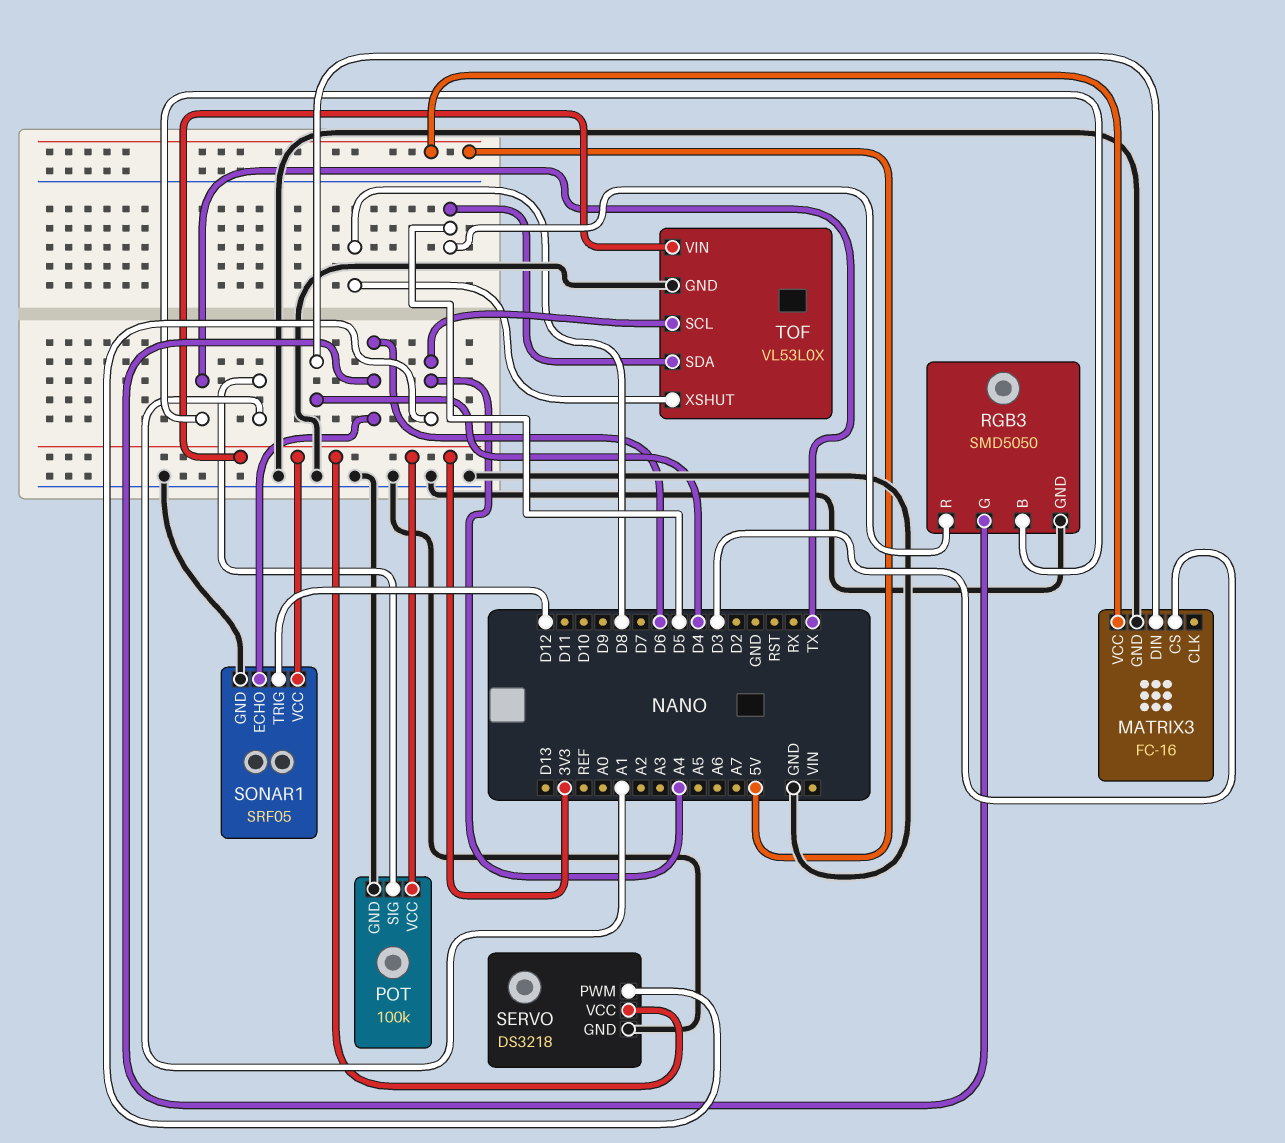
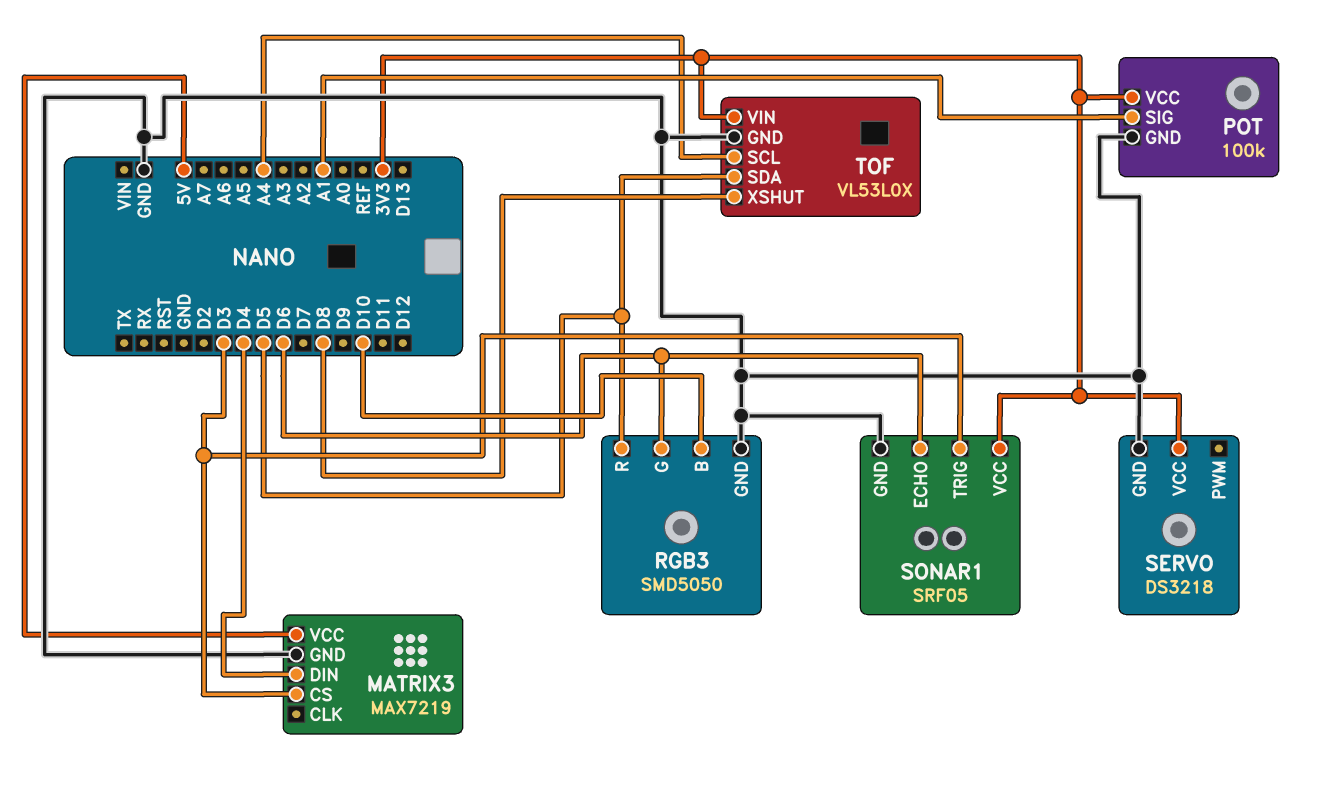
MATRIX3: FC-16 -> MAX7219
RGB3 pin B: TX -> D10
SERVO pin PWM: A4 -> none
SONAR1 pin TRIG: D12 -> D3

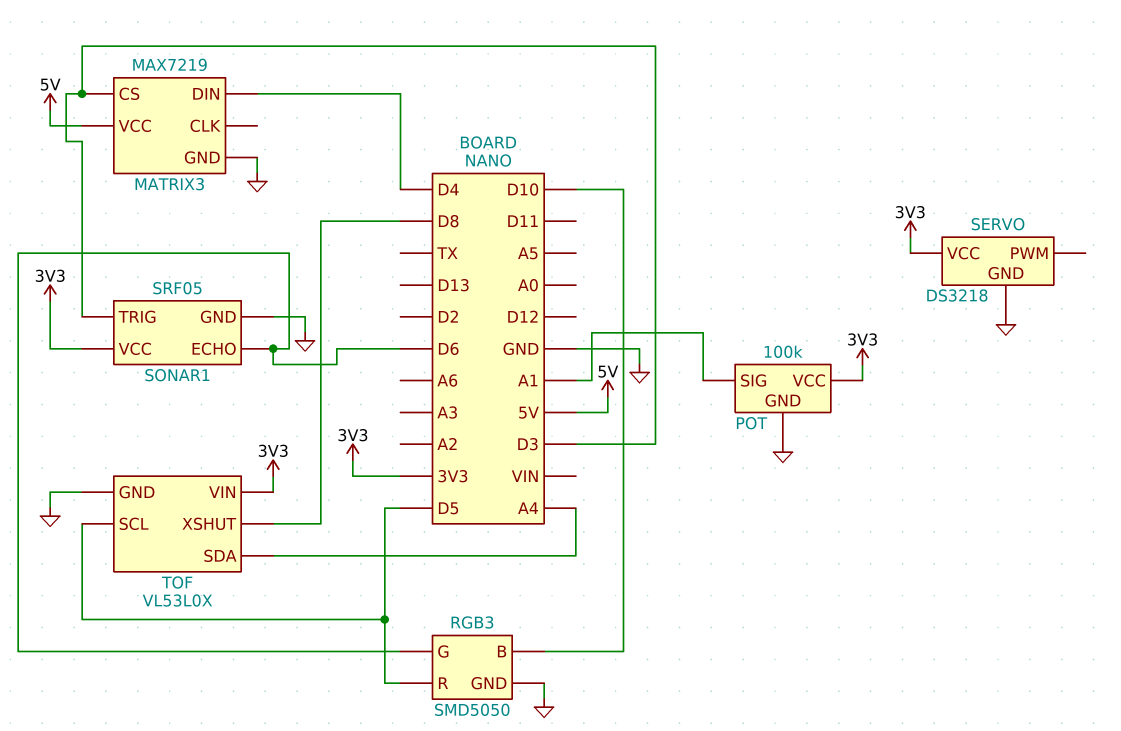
TOF pin SCL: A4 -> D5
TOF pin SDA: D5 -> A4

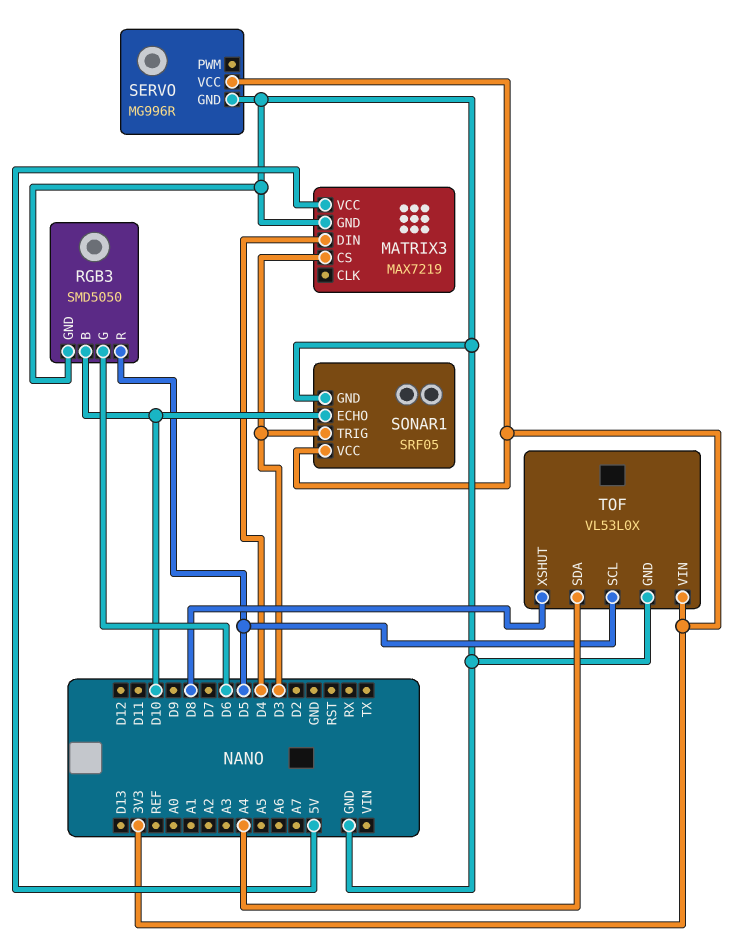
POT: 100k -> none
POT pin GND: GND -> none
POT pin SIG: A1 -> none
POT pin VCC: 3V3 -> none
SERVO: DS3218 -> MG996R
SONAR1 pin ECHO: D6 -> D10

